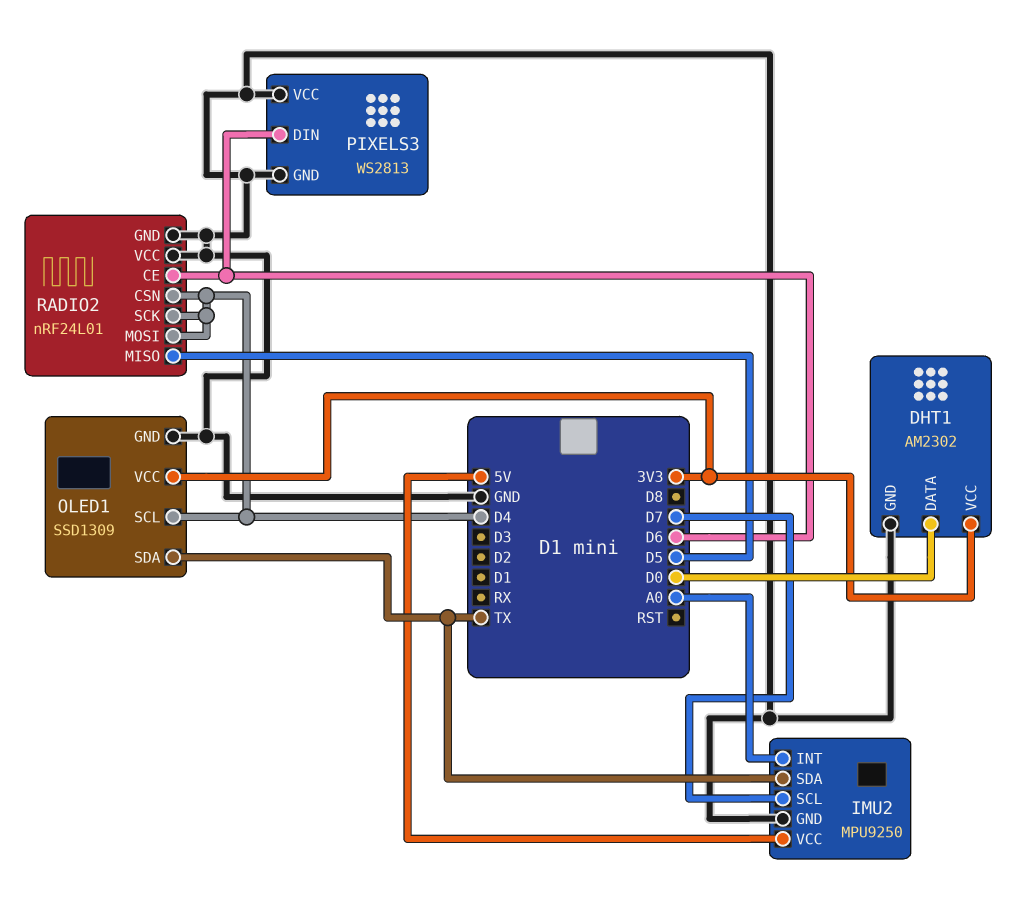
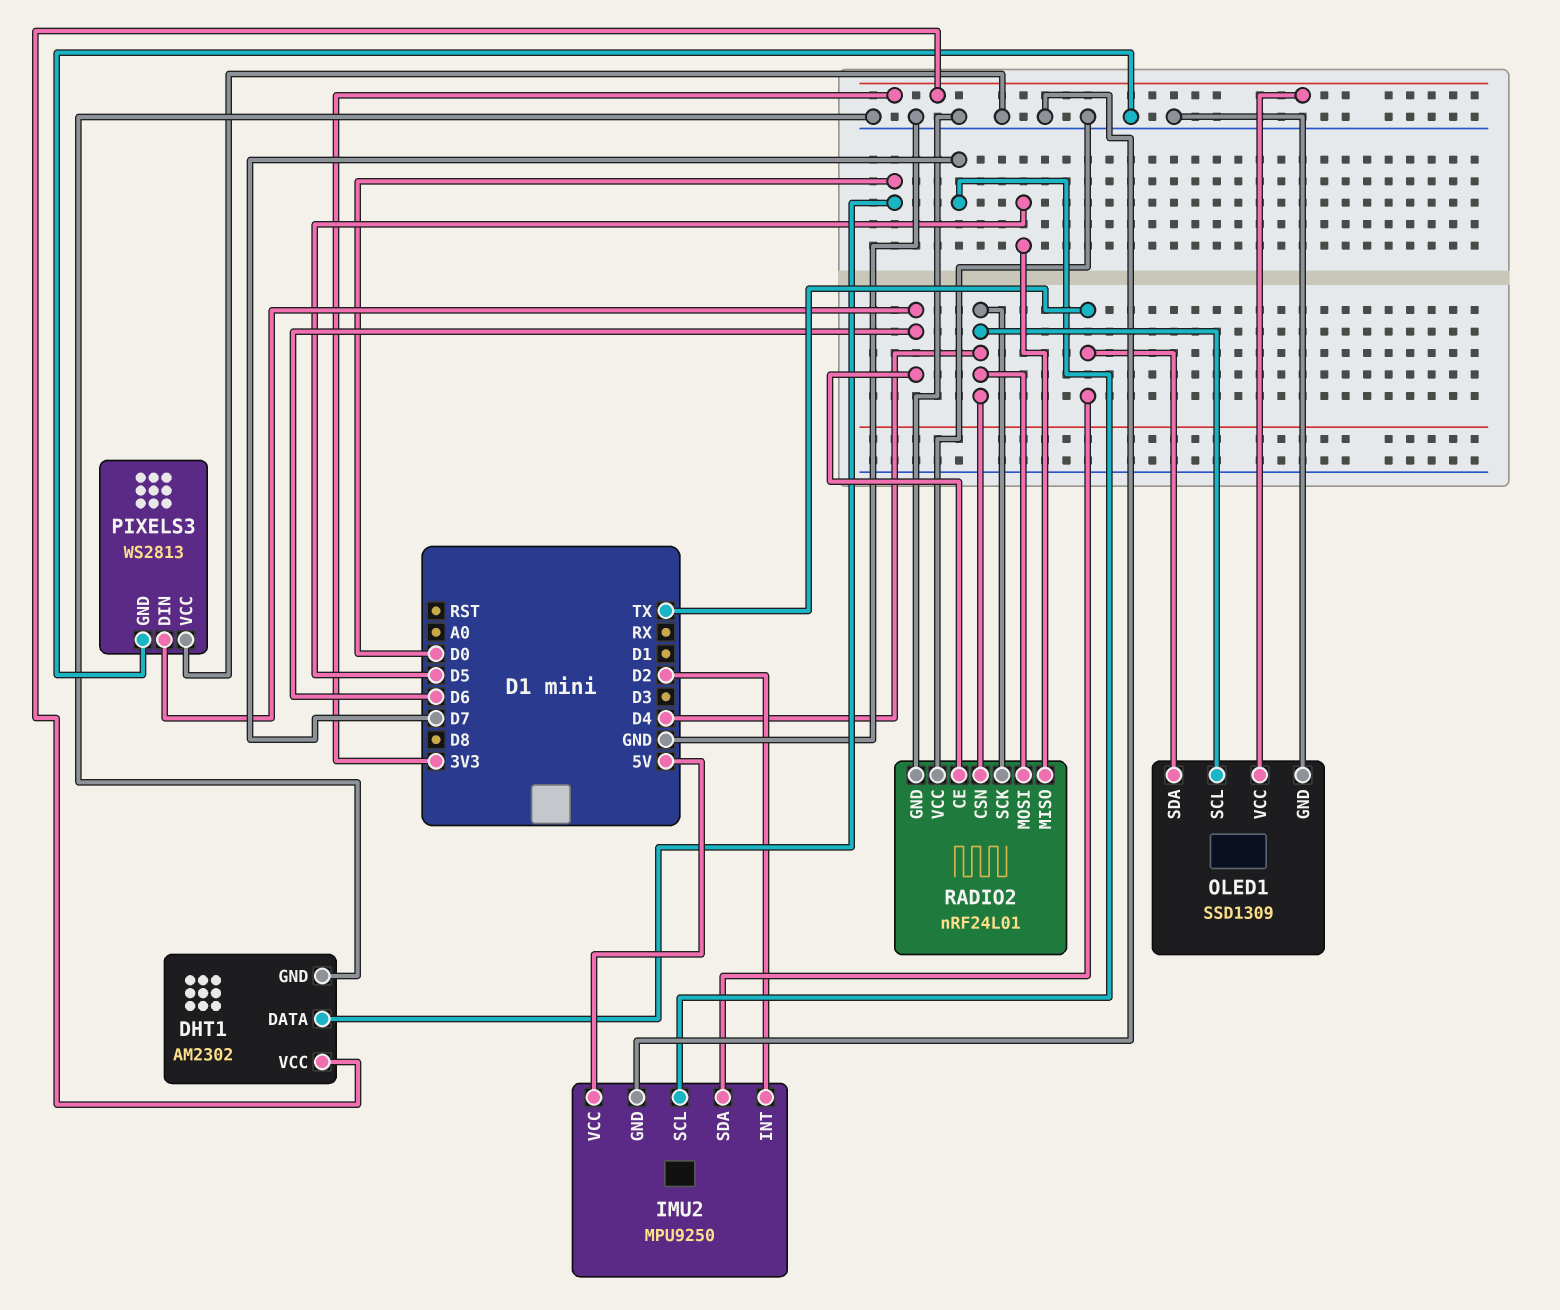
IMU2 pin INT: A0 -> D2

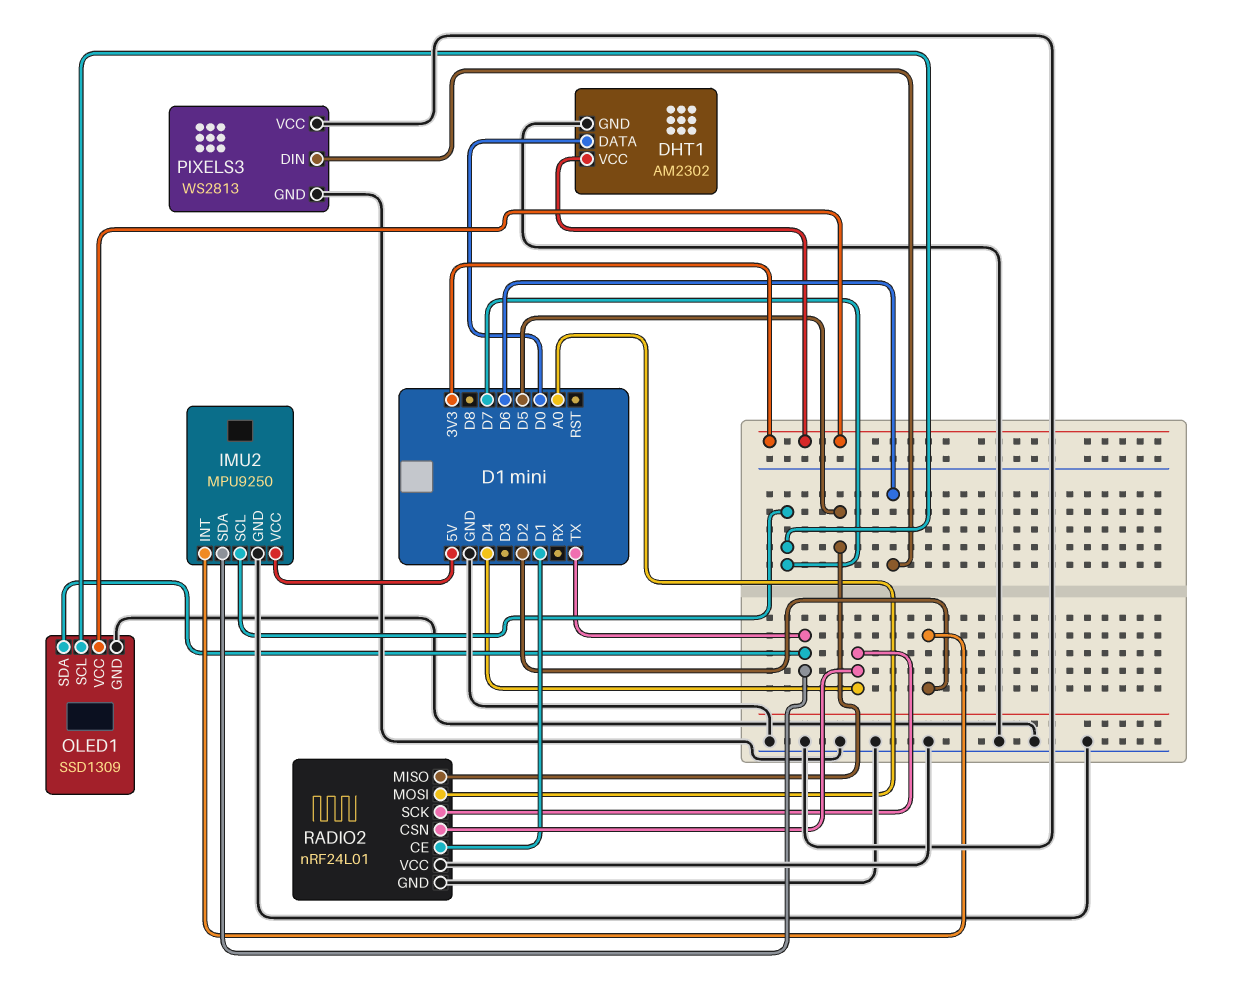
OLED1 pin SCL: D4 -> D7
RADIO2 pin CE: D6 -> D1
RADIO2 pin MOSI: D4 -> A0

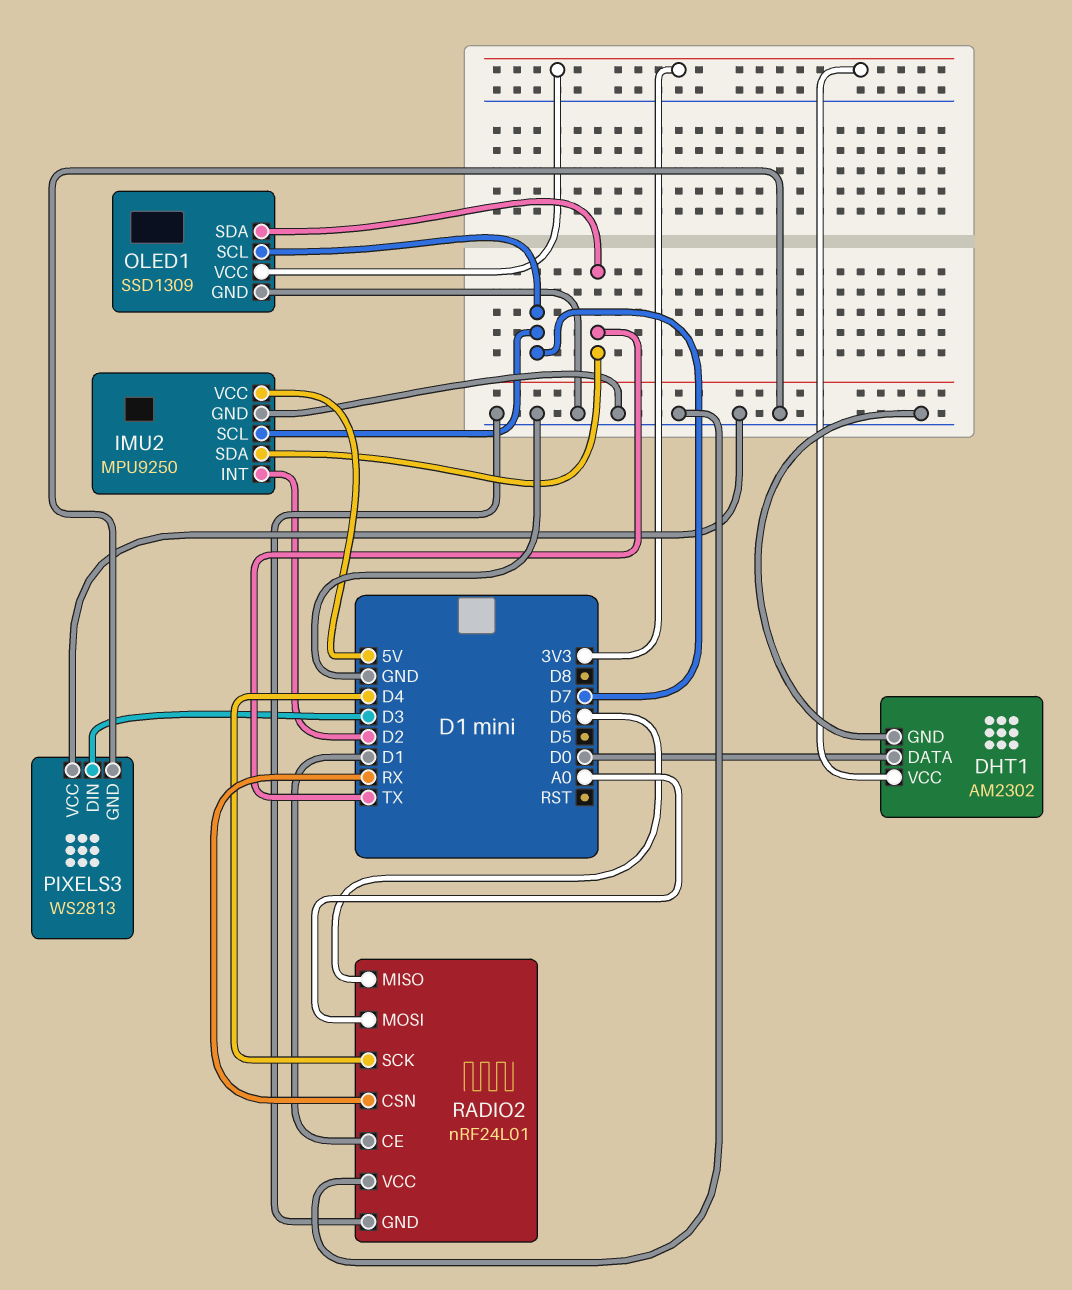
PIXELS3 pin DIN: D6 -> D3
RADIO2 pin CSN: D4 -> RX
RADIO2 pin MISO: D5 -> D6

